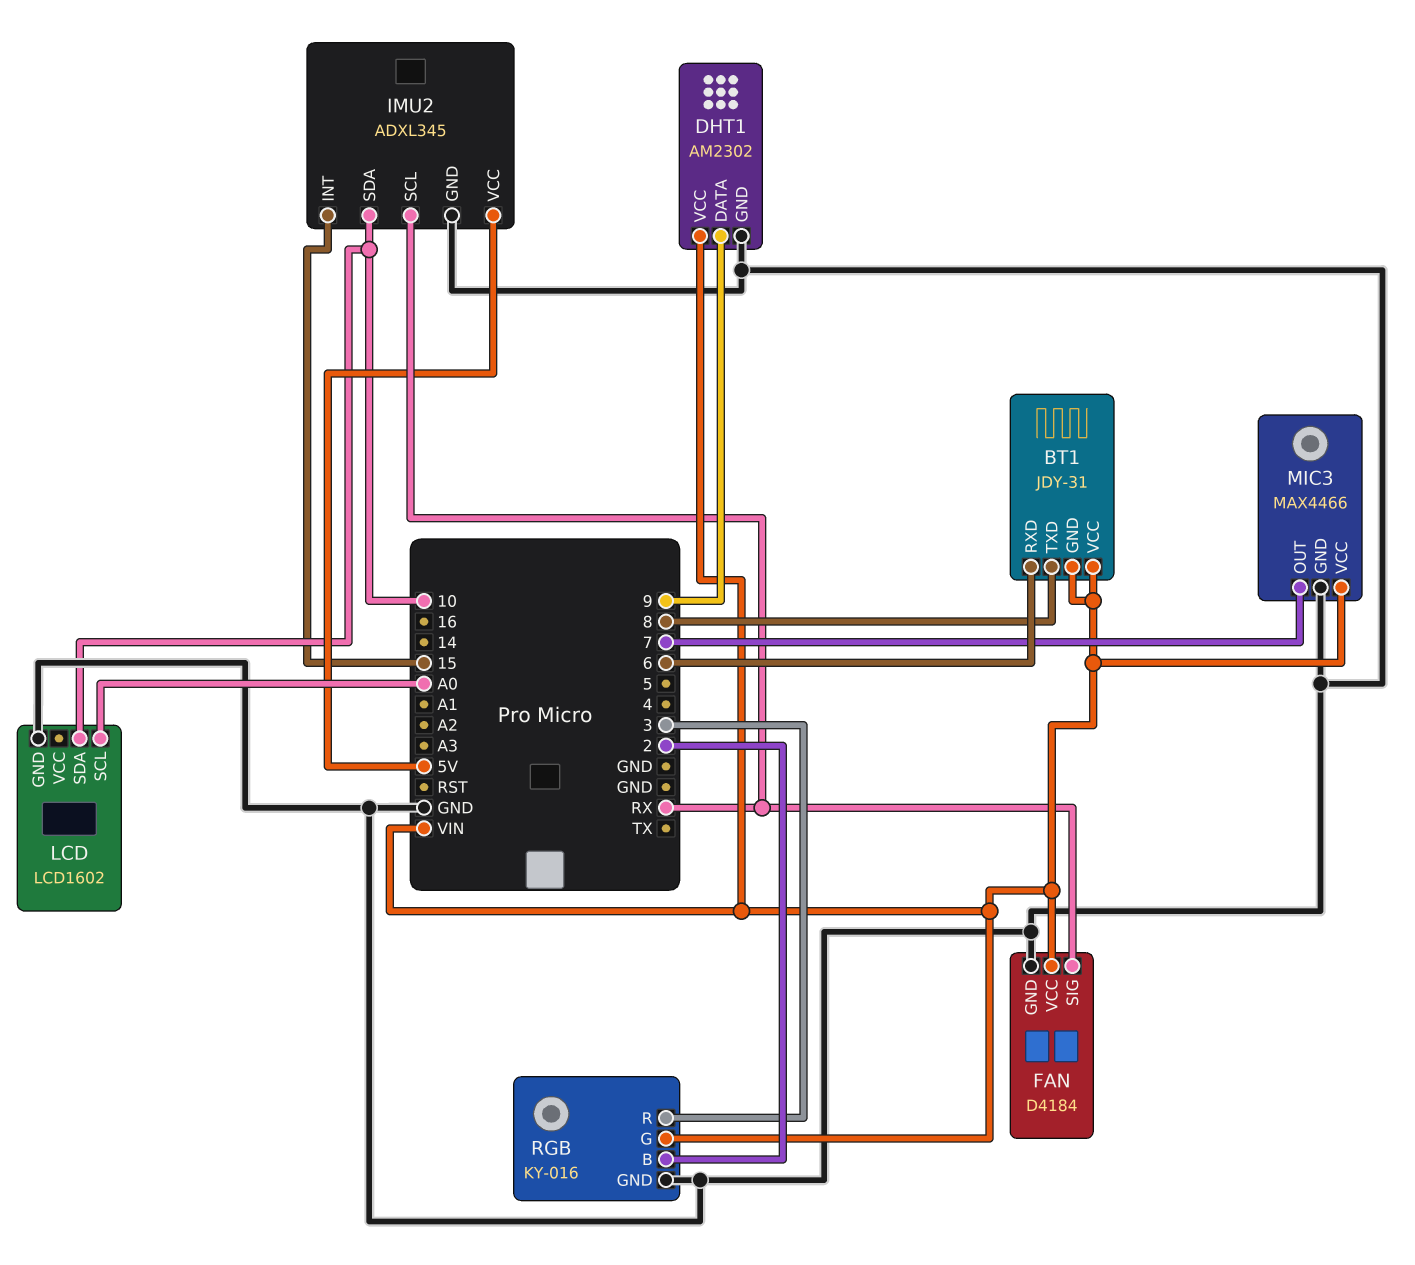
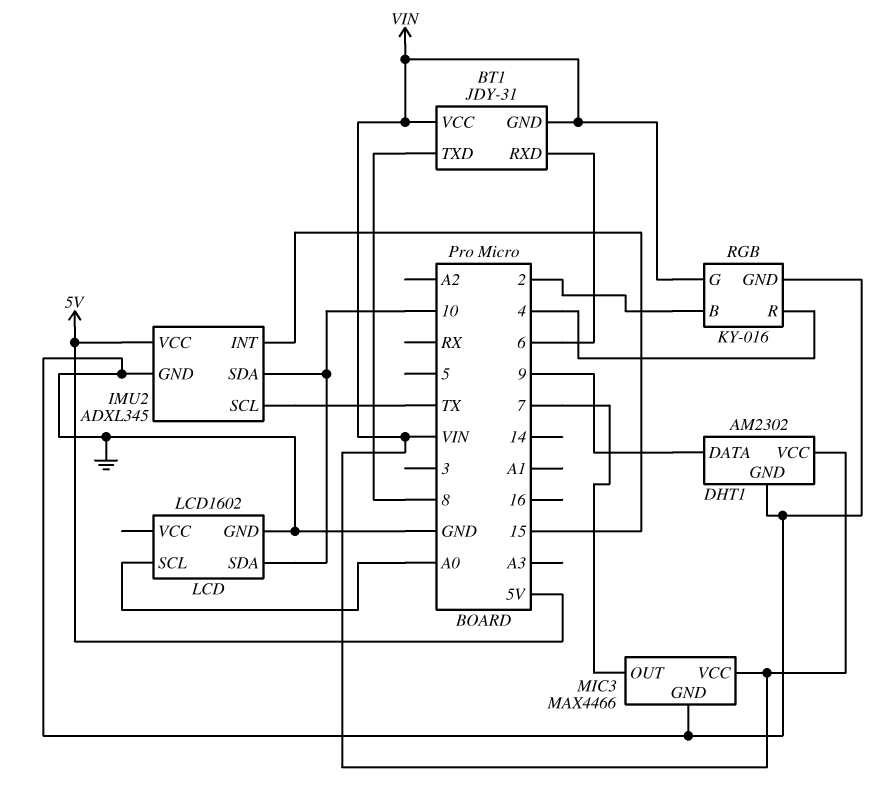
FAN: D4184 -> none
FAN pin GND: GND -> none
FAN pin SIG: RX -> none
FAN pin VCC: VIN -> none
IMU2 pin SCL: RX -> TX
RGB pin R: 3 -> 4

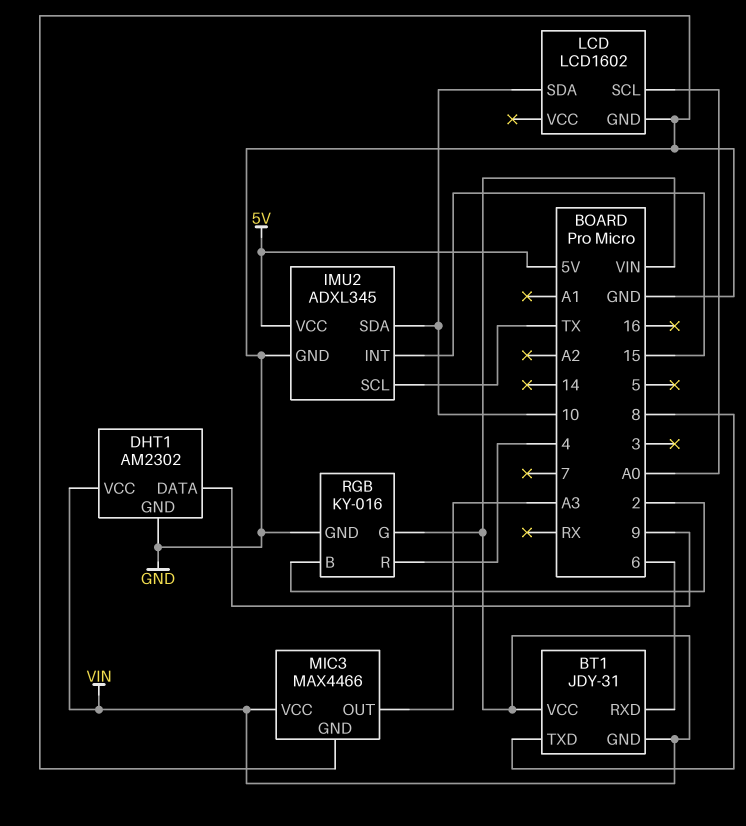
MIC3 pin OUT: 7 -> A3

